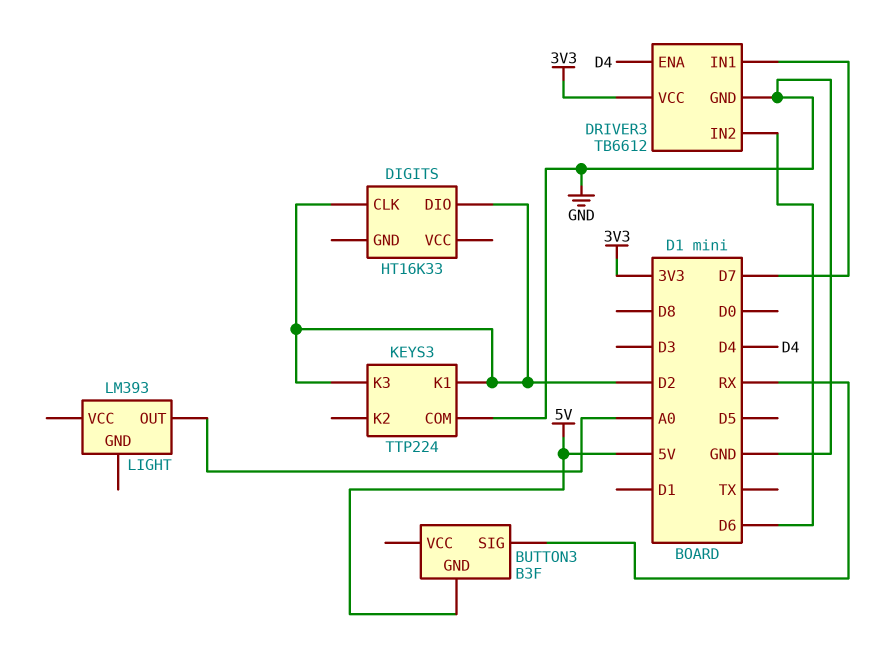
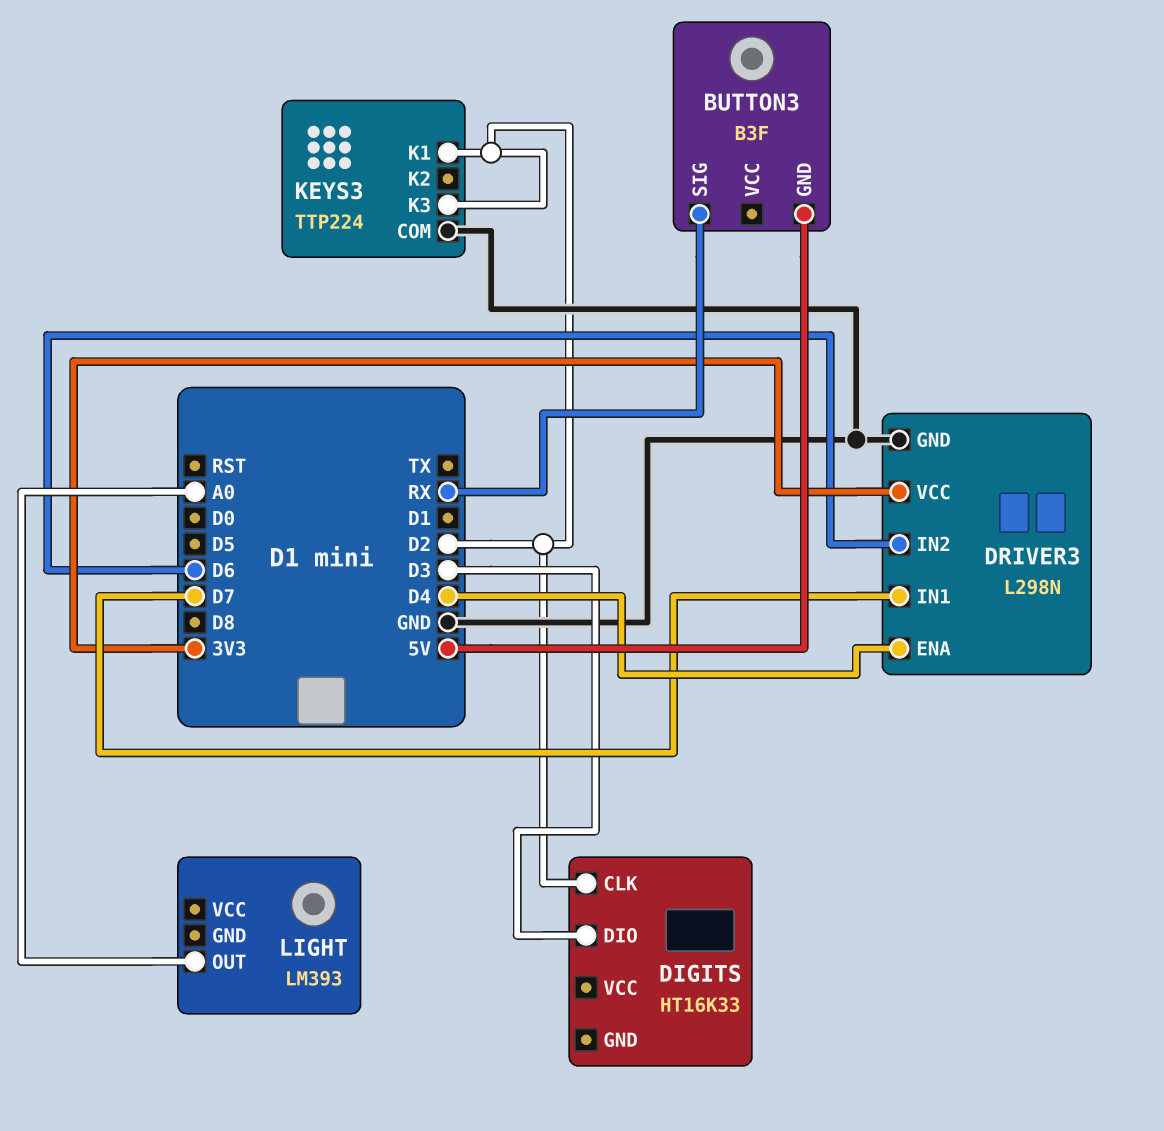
DIGITS pin DIO: D2 -> D3
DRIVER3: TB6612 -> L298N

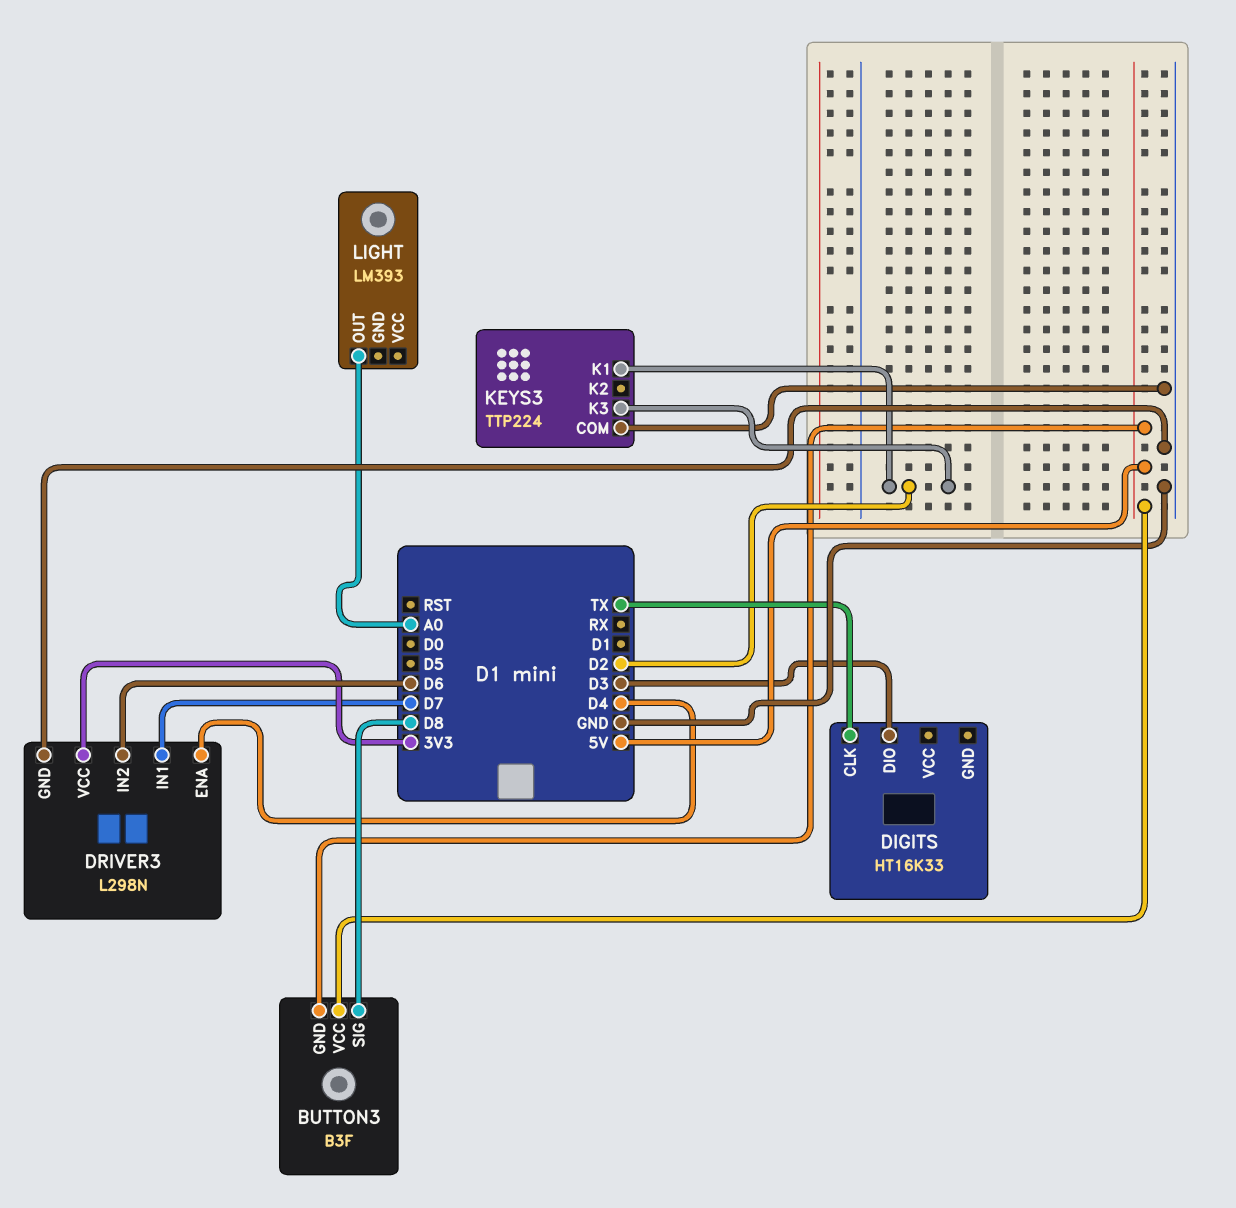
BUTTON3 pin SIG: RX -> D8
BUTTON3 pin VCC: none -> 5V
DIGITS pin CLK: D2 -> TX

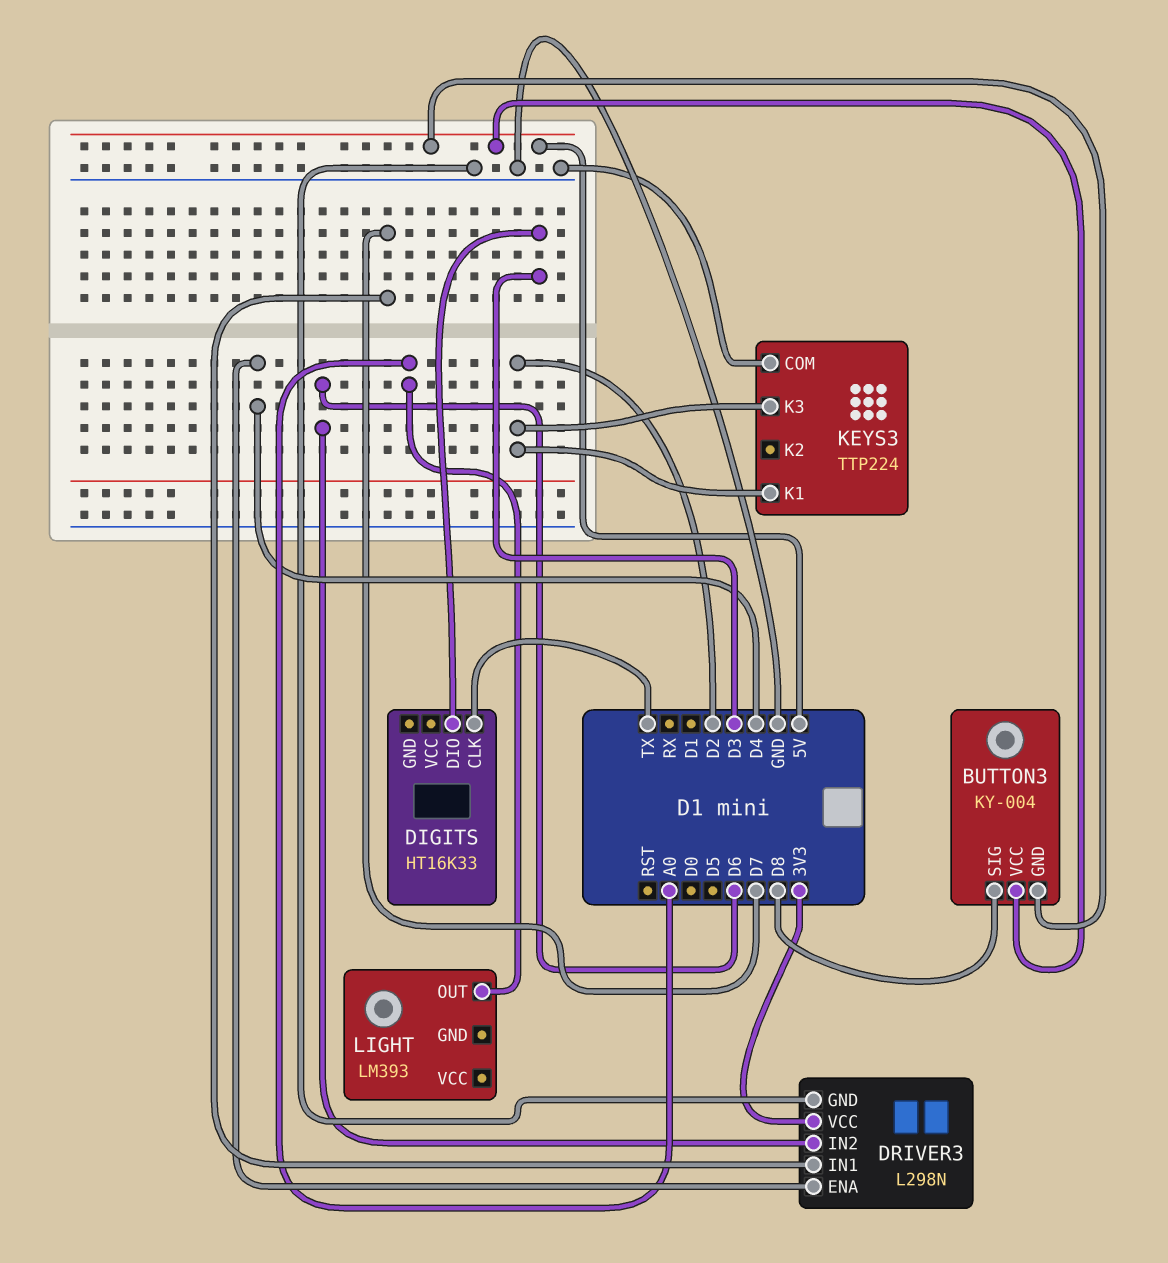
BUTTON3: B3F -> KY-004

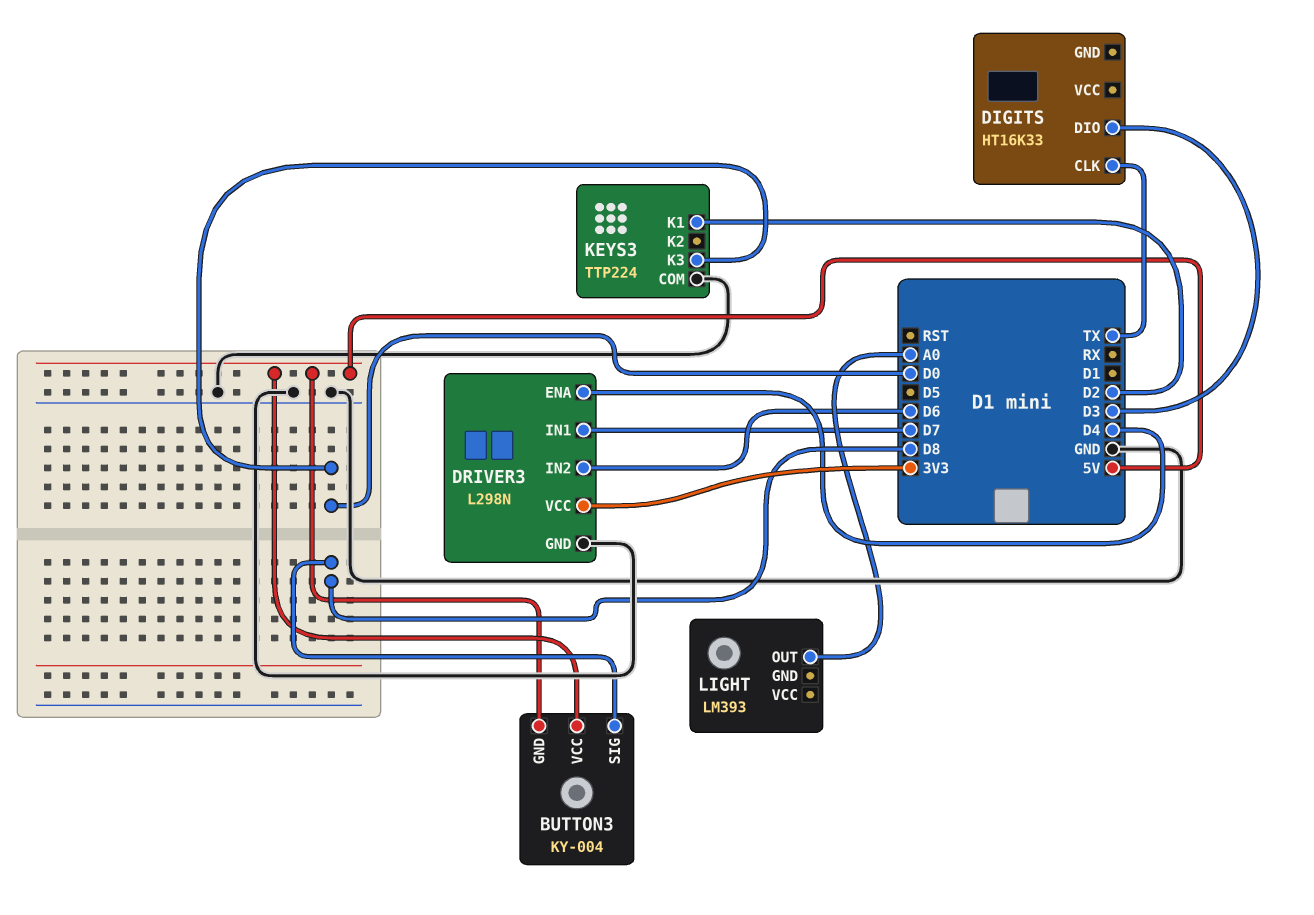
KEYS3 pin K3: D2 -> D0

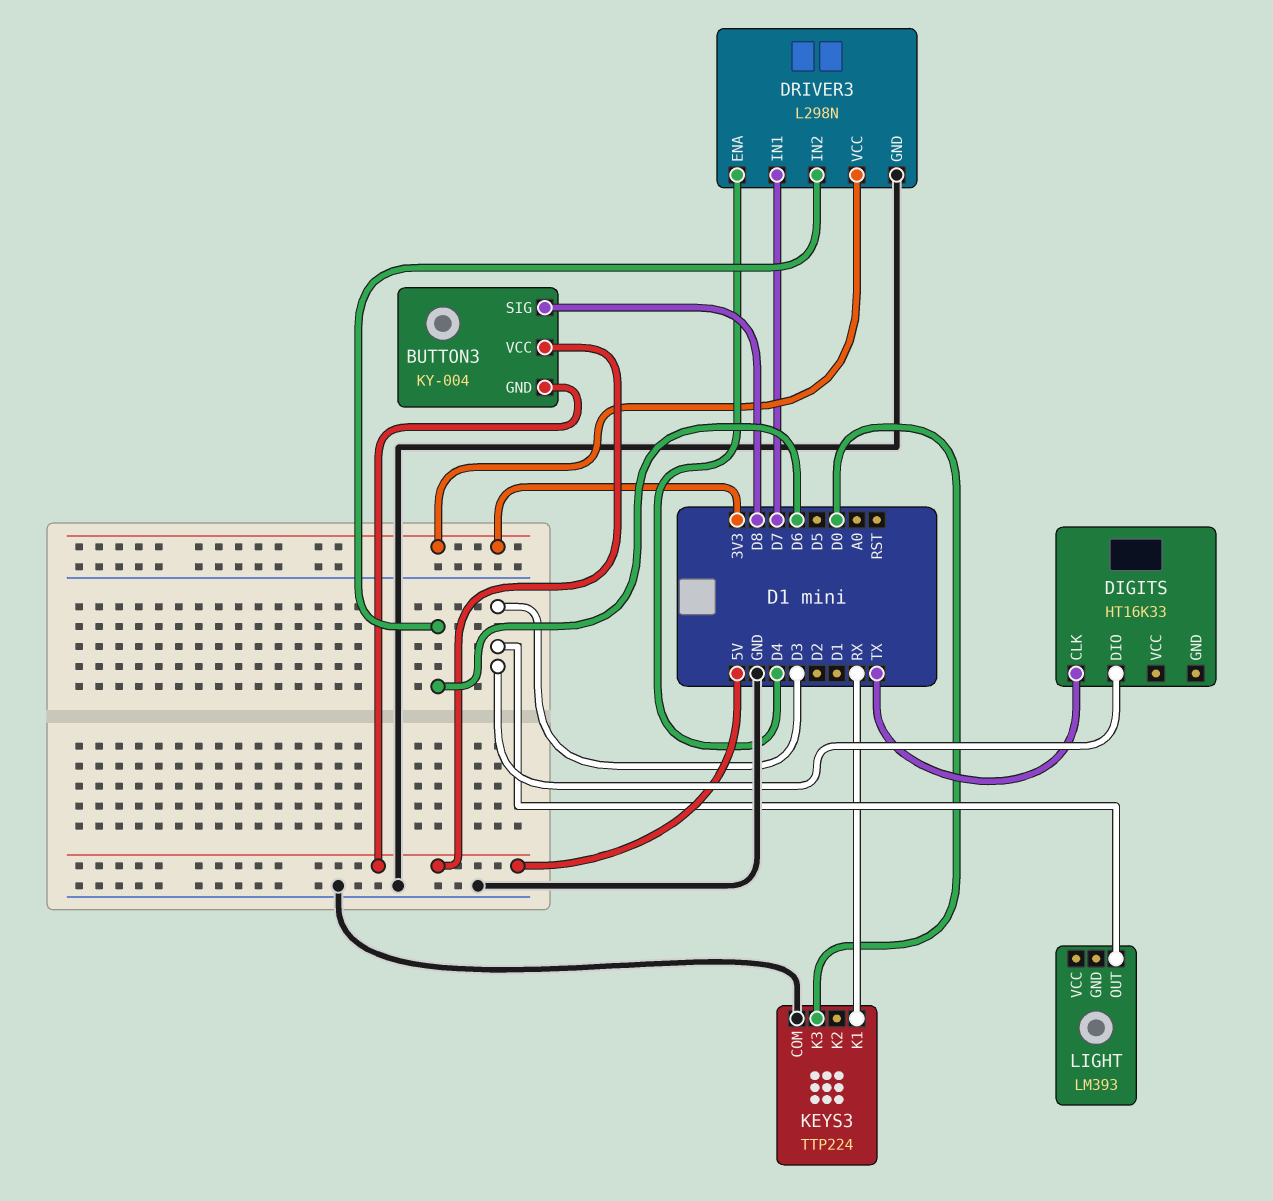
KEYS3 pin K1: D2 -> RX
LIGHT pin OUT: A0 -> D3

